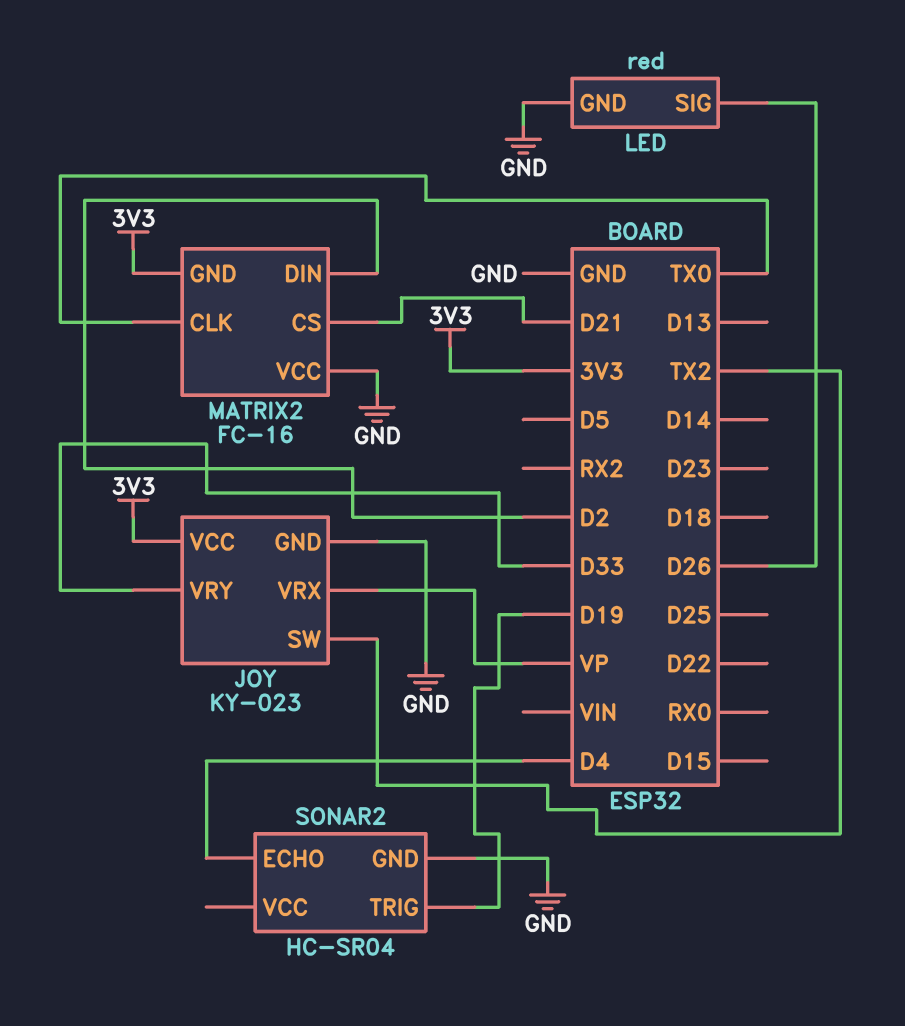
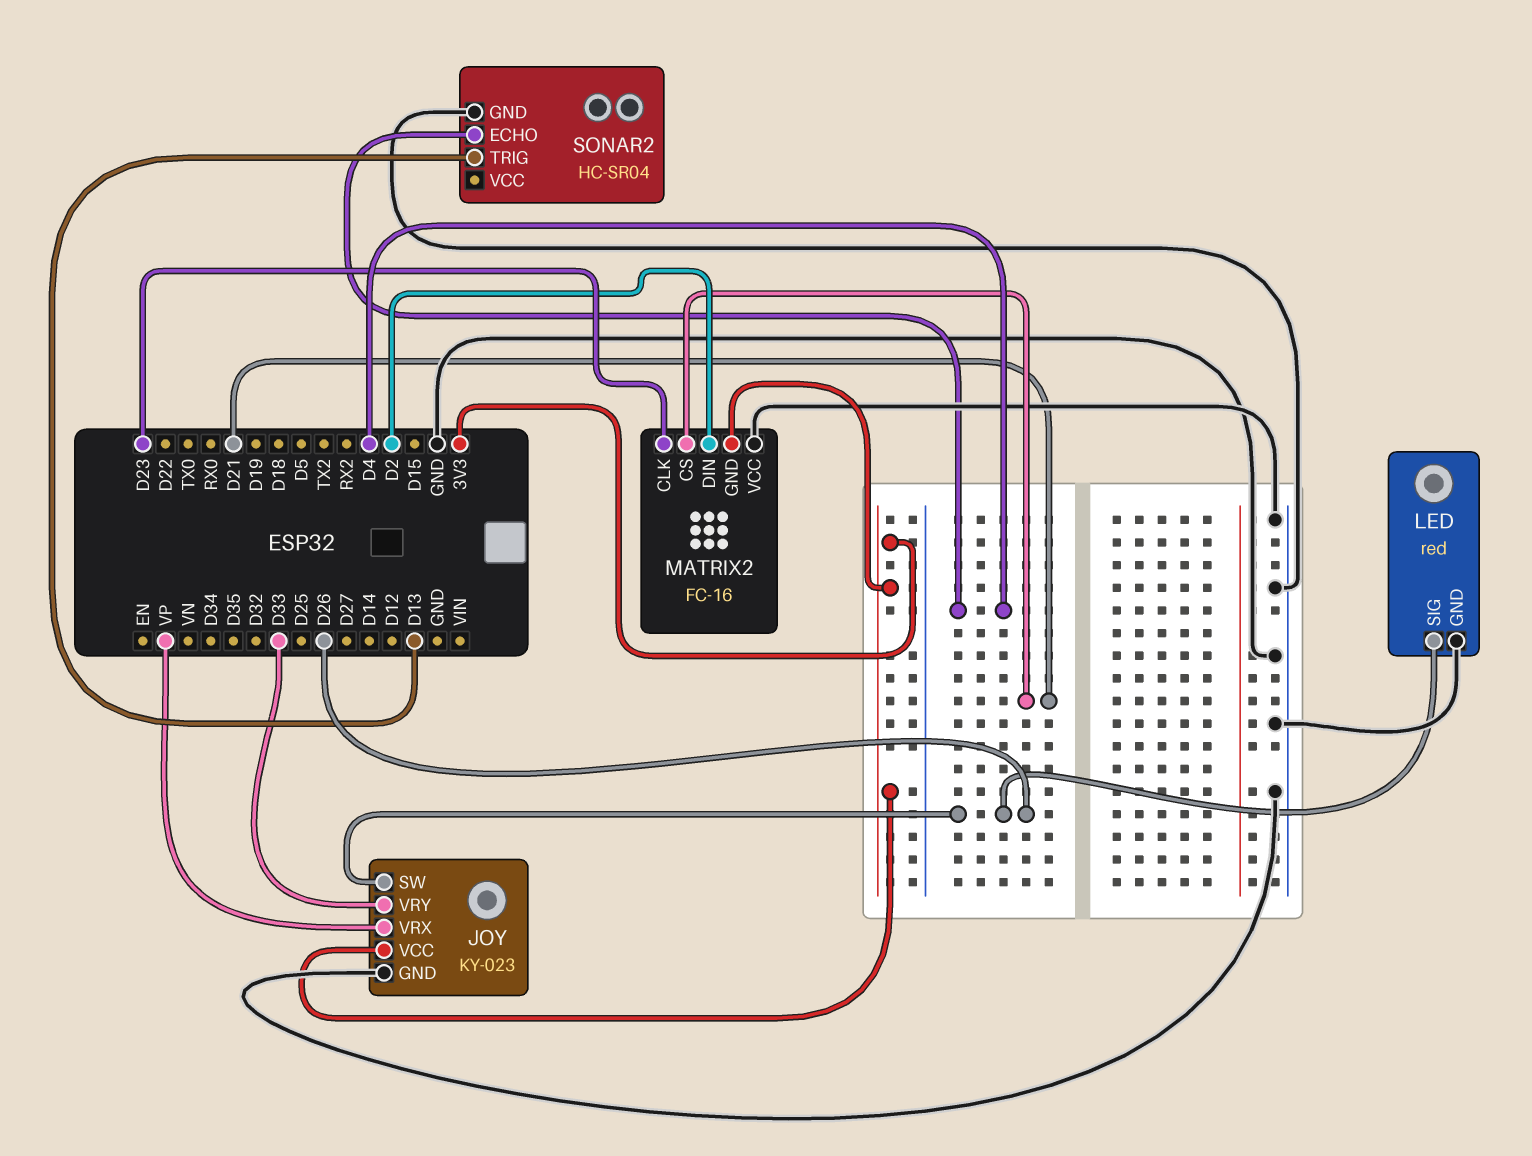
JOY pin SW: TX2 -> D26
MATRIX2 pin CLK: TX0 -> D23
SONAR2 pin TRIG: D19 -> D13

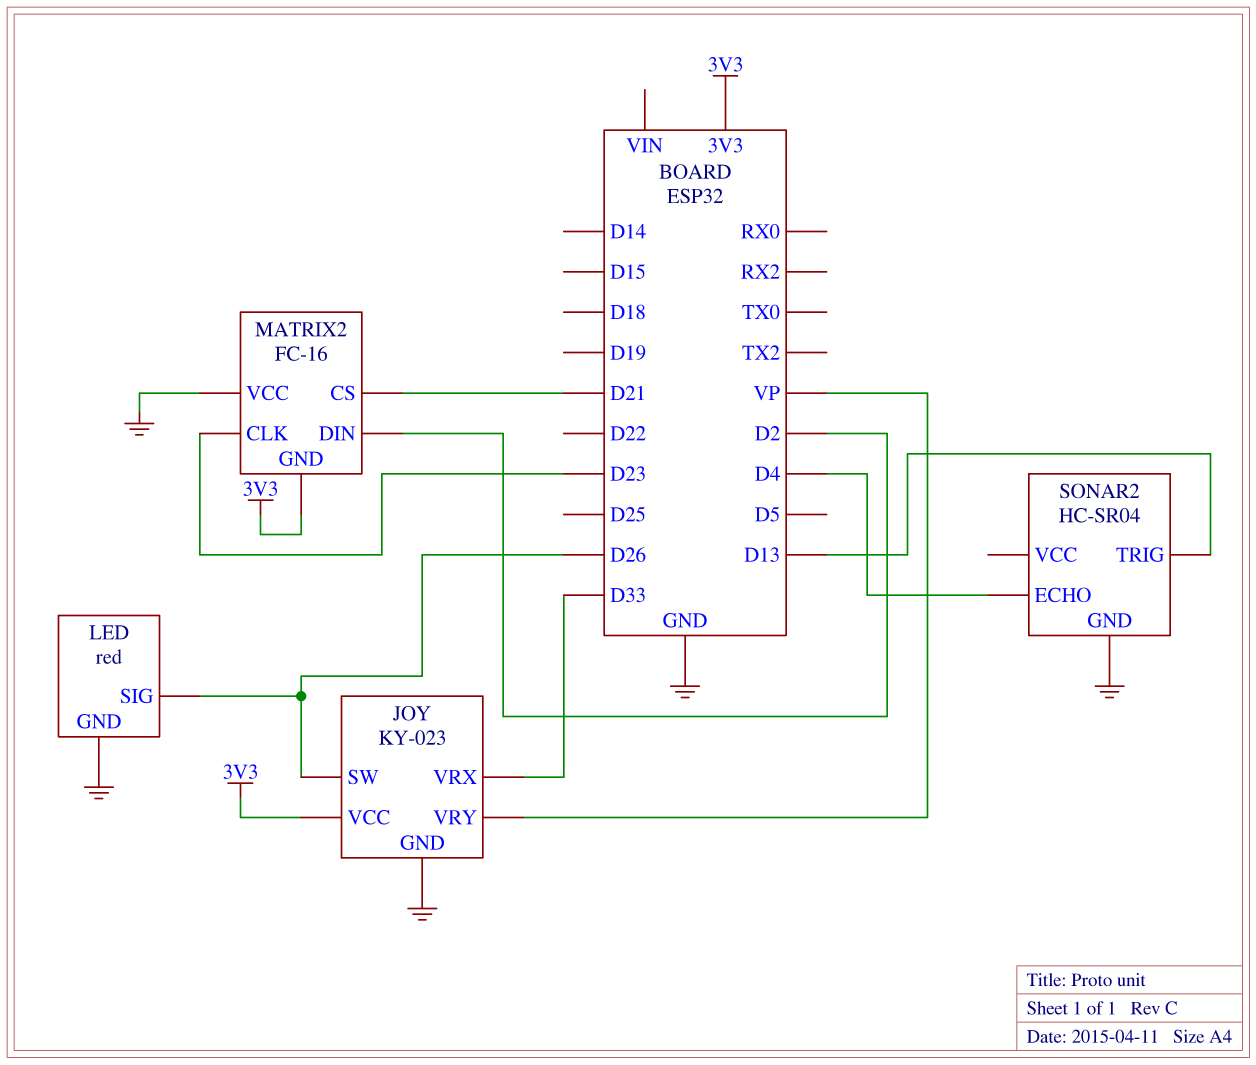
JOY pin VRX: VP -> D33
JOY pin VRY: D33 -> VP

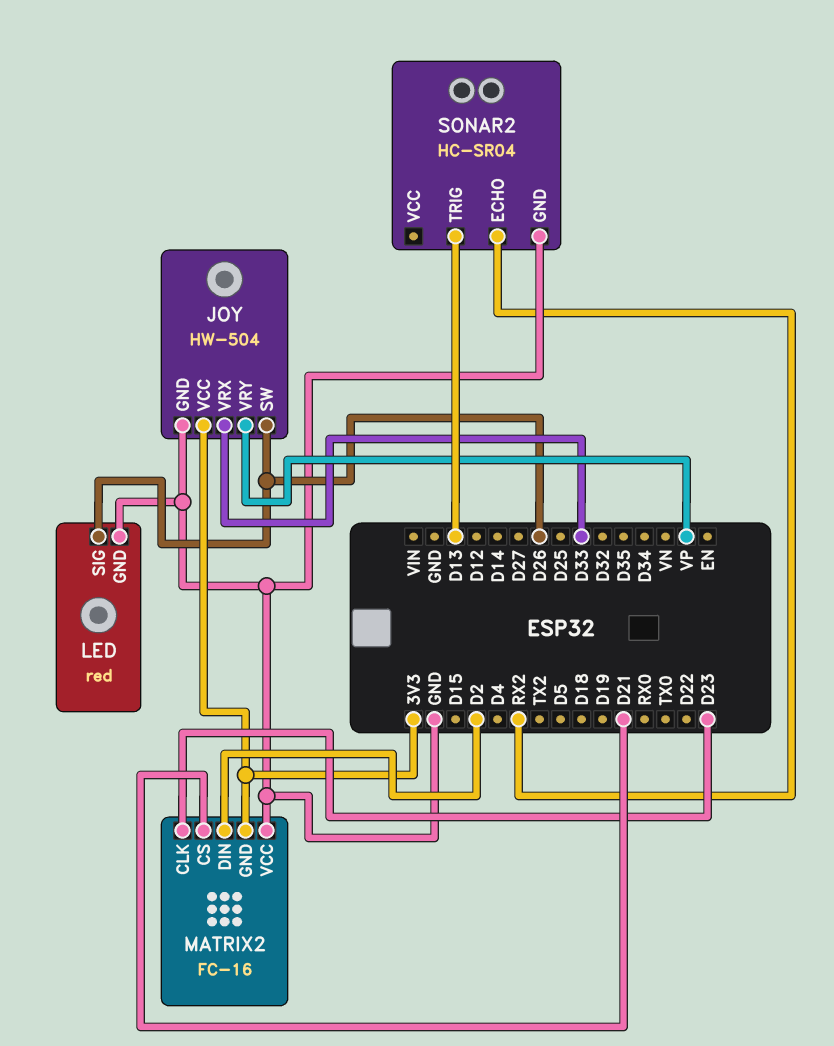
JOY: KY-023 -> HW-504
SONAR2 pin ECHO: D4 -> RX2

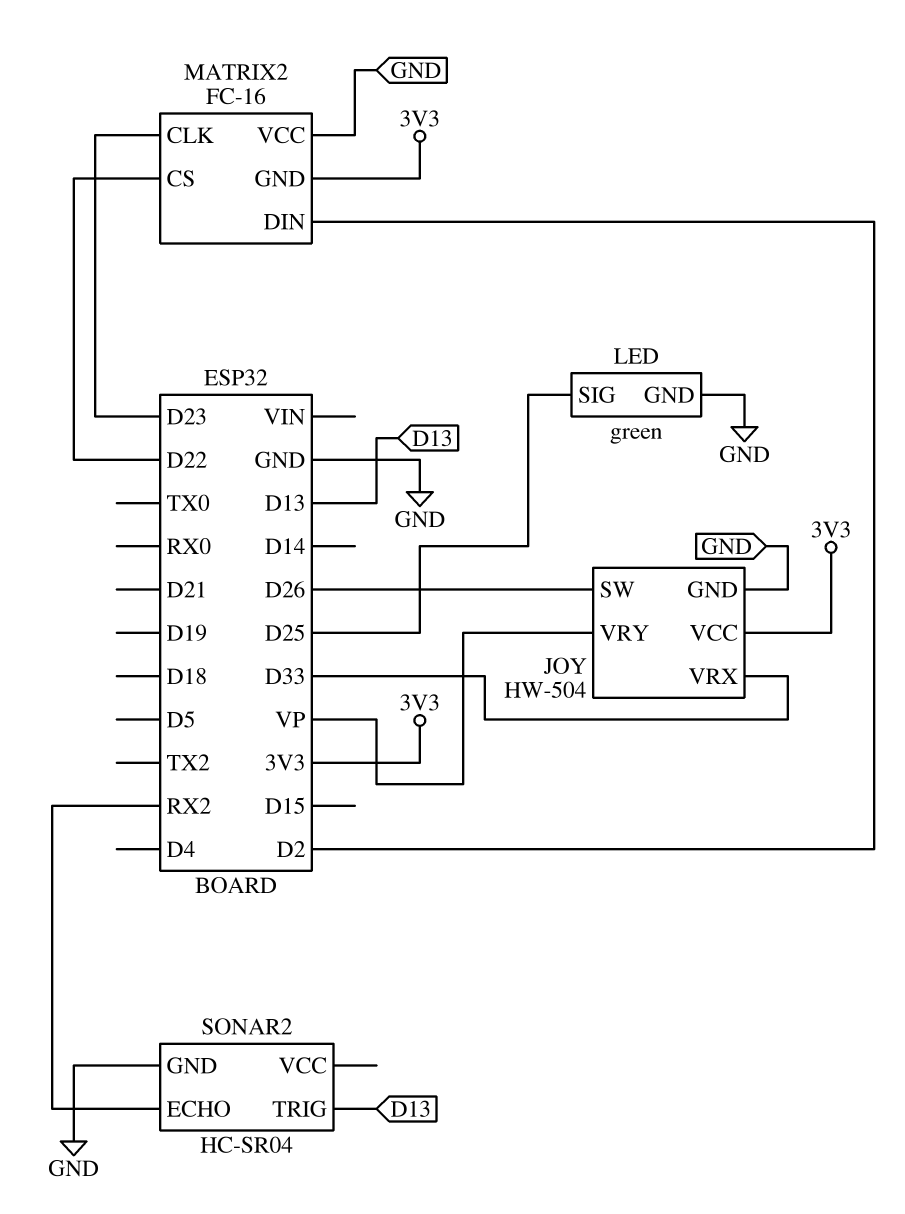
LED: red -> green
LED pin SIG: D26 -> D25
MATRIX2 pin CS: D21 -> D22

